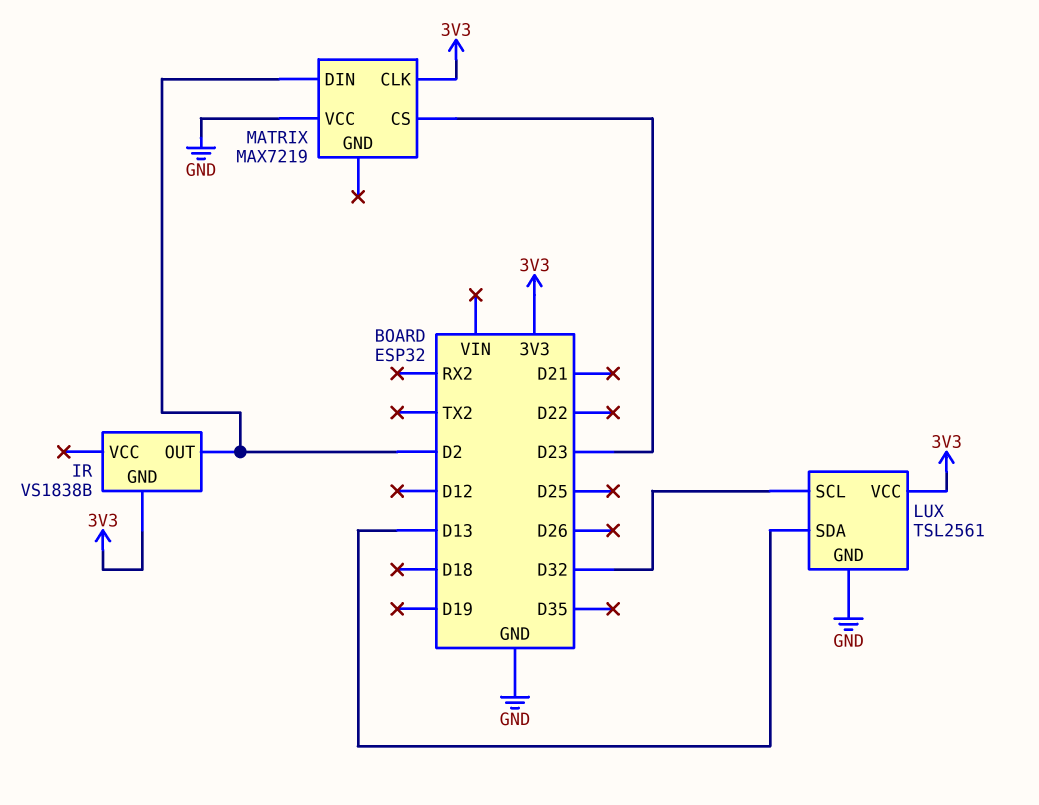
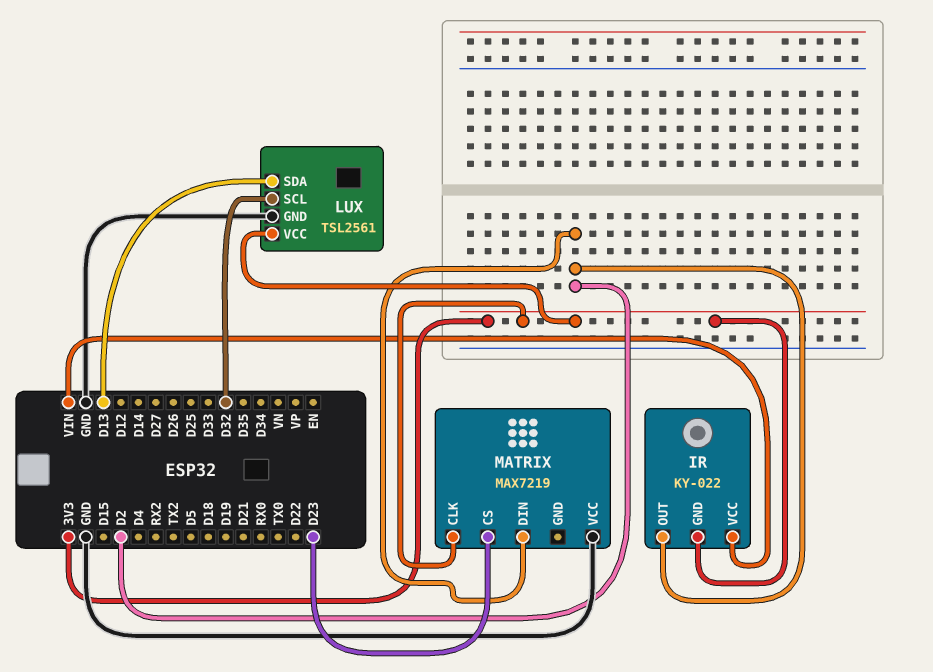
IR: VS1838B -> KY-022
IR pin VCC: none -> VIN

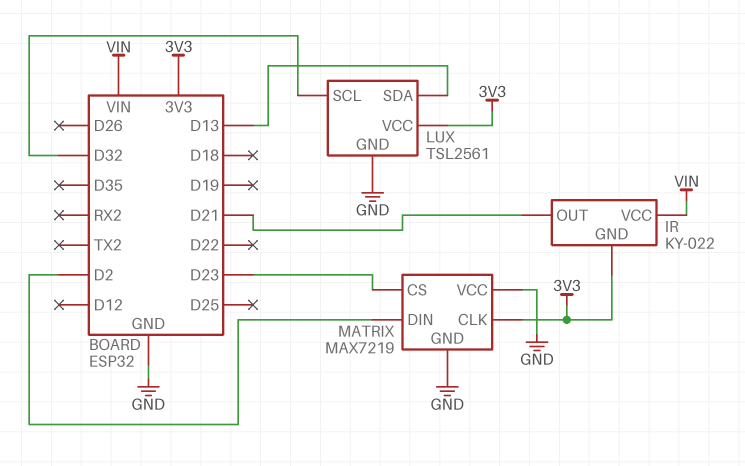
IR pin OUT: D2 -> D21
MATRIX pin GND: none -> GND

